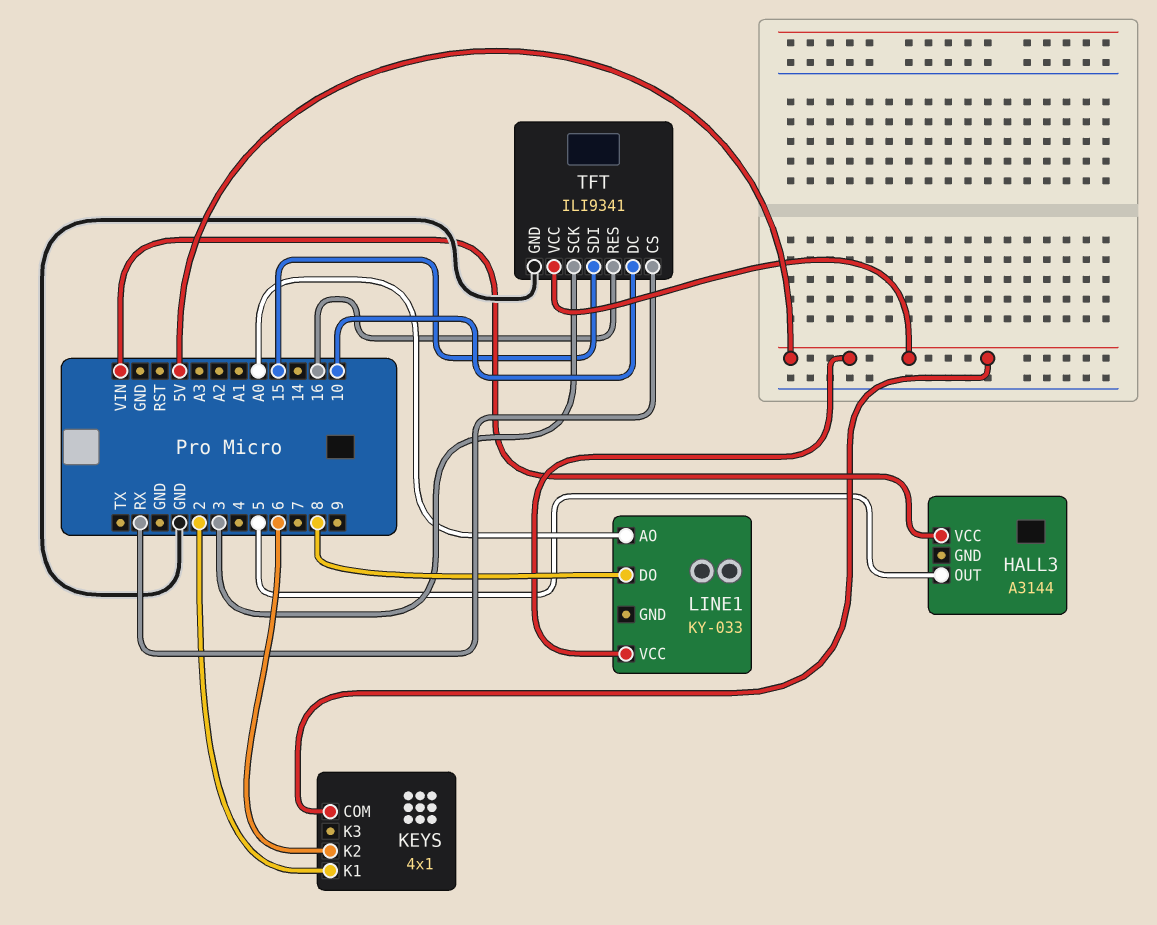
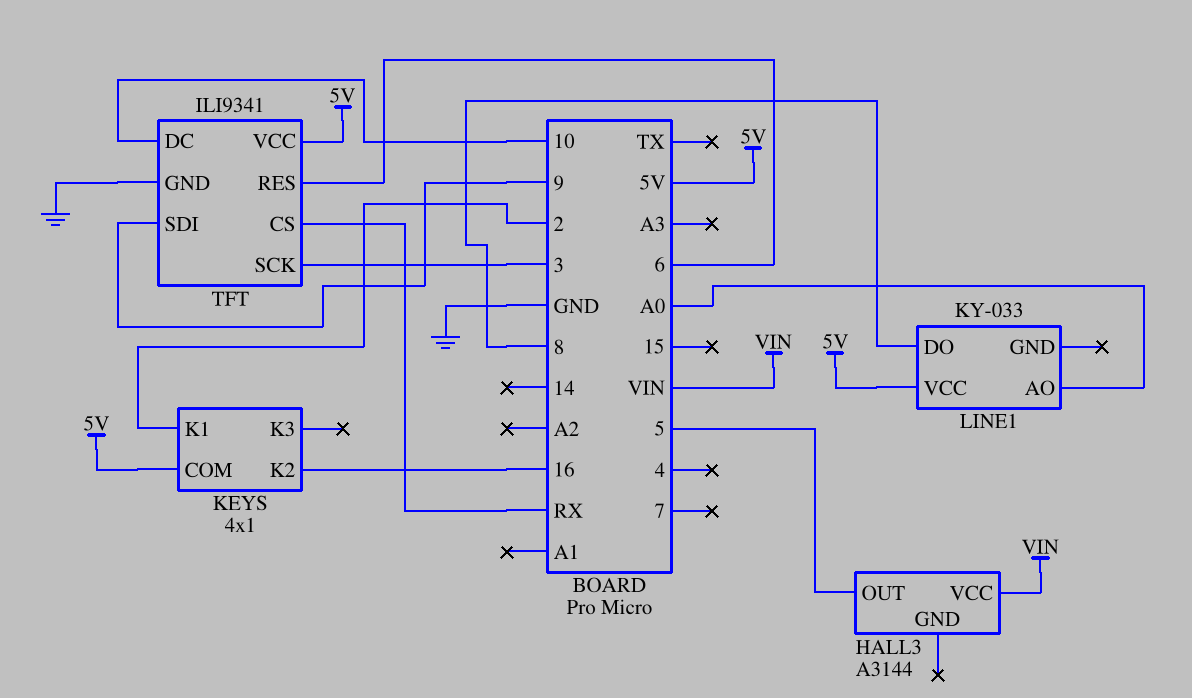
KEYS pin K2: 6 -> 16
TFT pin RES: 16 -> 6
TFT pin SDI: 15 -> 9

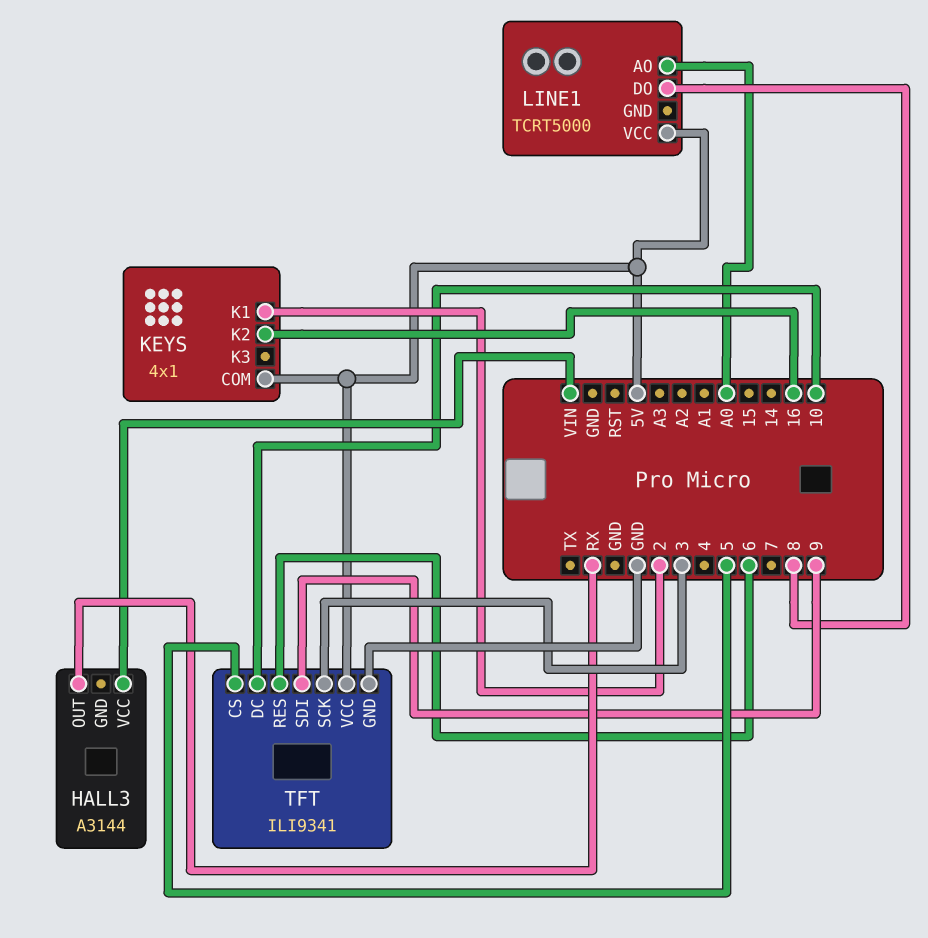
HALL3 pin OUT: 5 -> RX
LINE1: KY-033 -> TCRT5000
TFT pin CS: RX -> 5

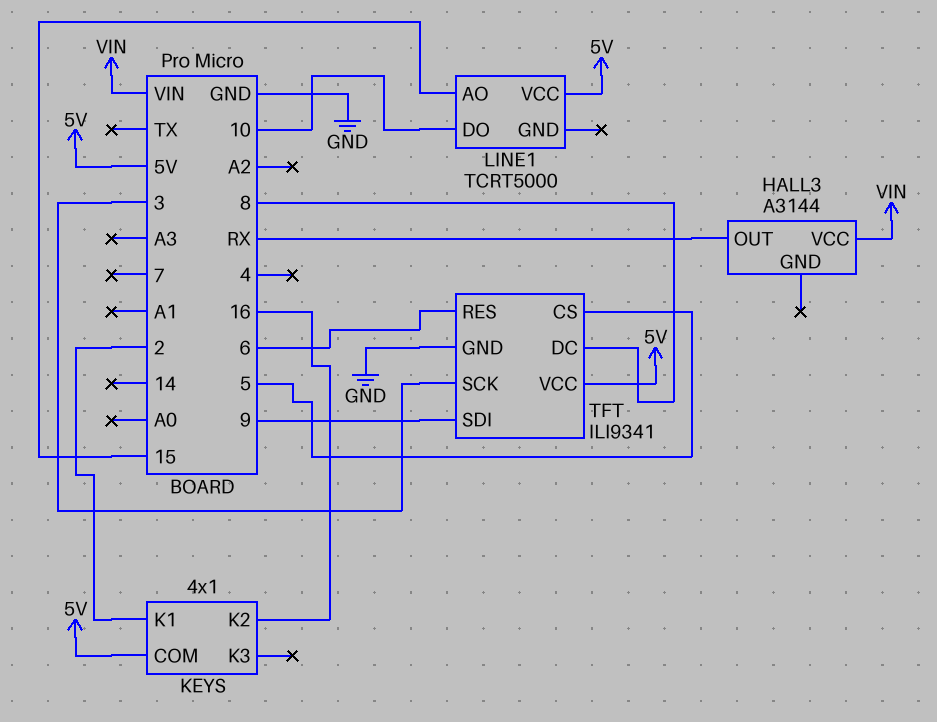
LINE1 pin AO: A0 -> 15
LINE1 pin DO: 8 -> 10
TFT pin DC: 10 -> 8

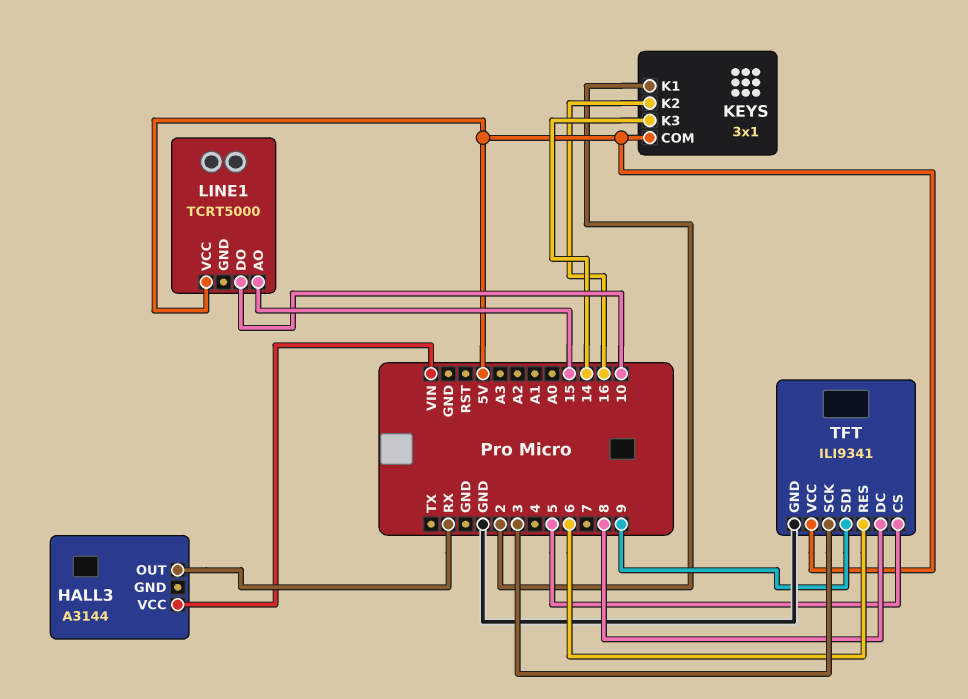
KEYS: 4x1 -> 3x1
KEYS pin K3: none -> 14

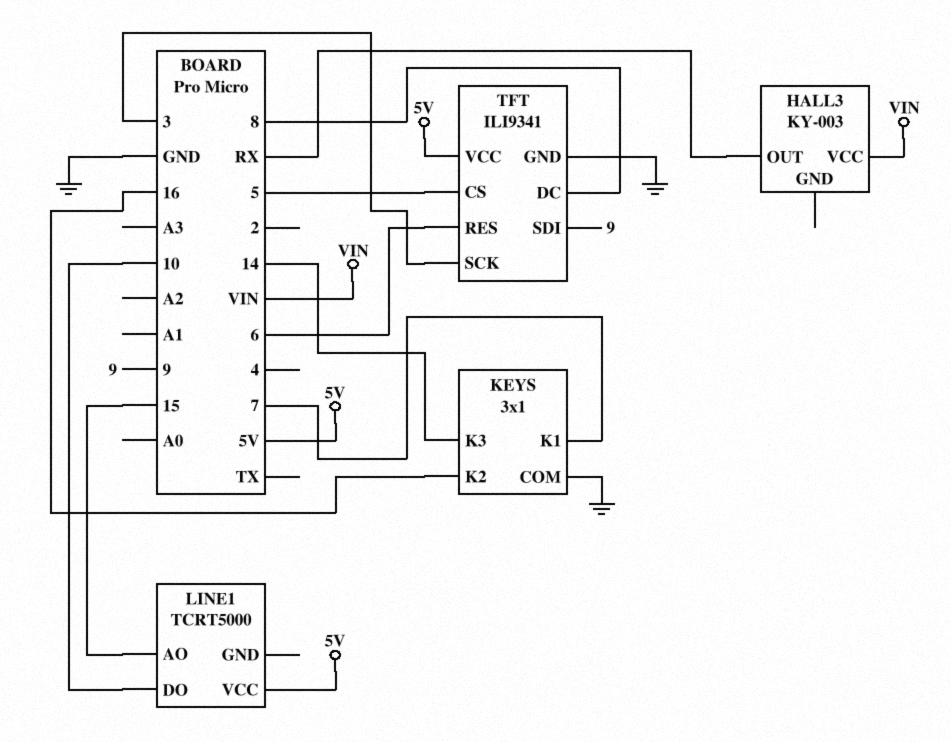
HALL3: A3144 -> KY-003
KEYS pin COM: 5V -> GND
KEYS pin K1: 2 -> 7

